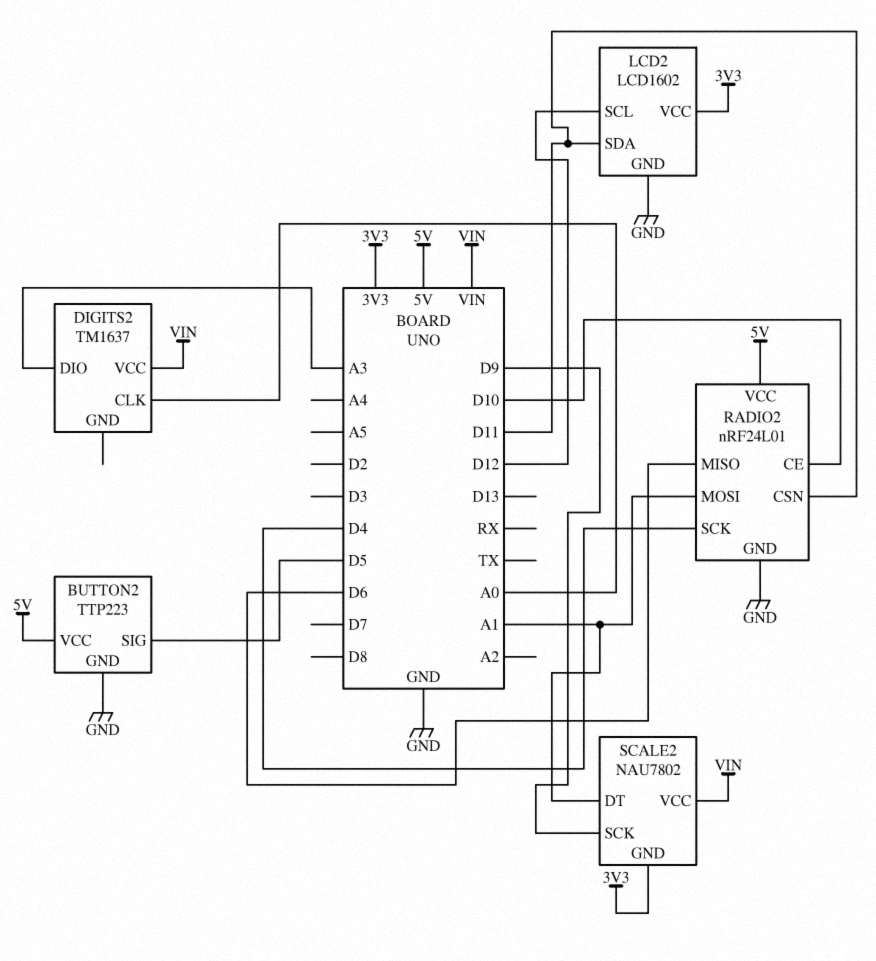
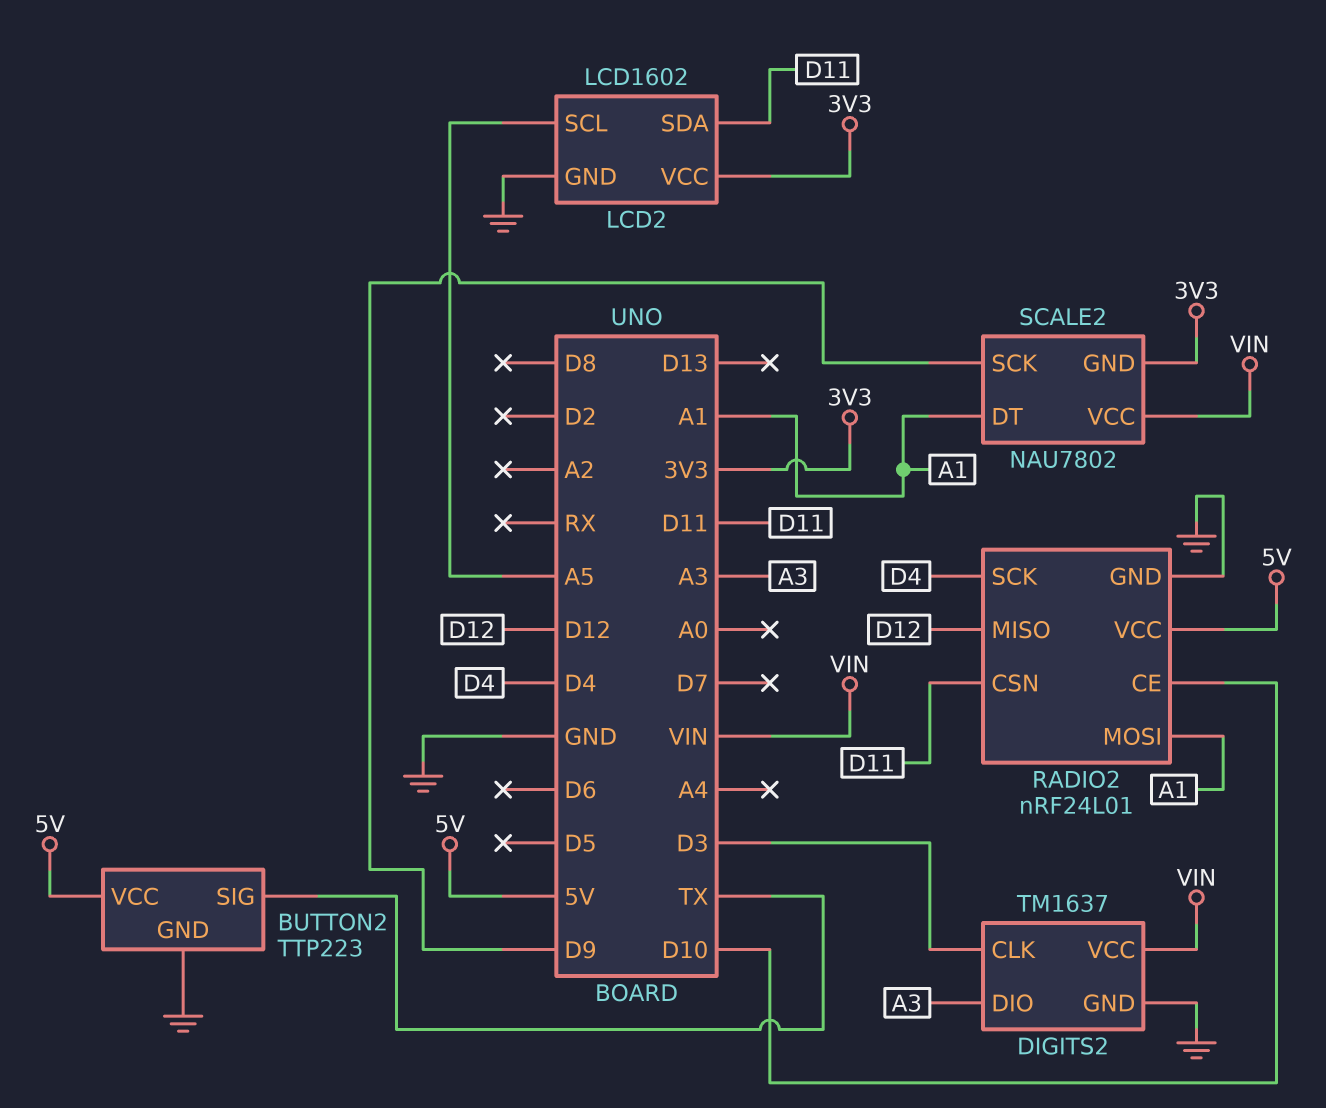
BUTTON2 pin SIG: D5 -> TX
DIGITS2 pin CLK: A0 -> D3
DIGITS2 pin GND: none -> GND
LCD2 pin SCL: D12 -> A5
RADIO2 pin MISO: D6 -> D12

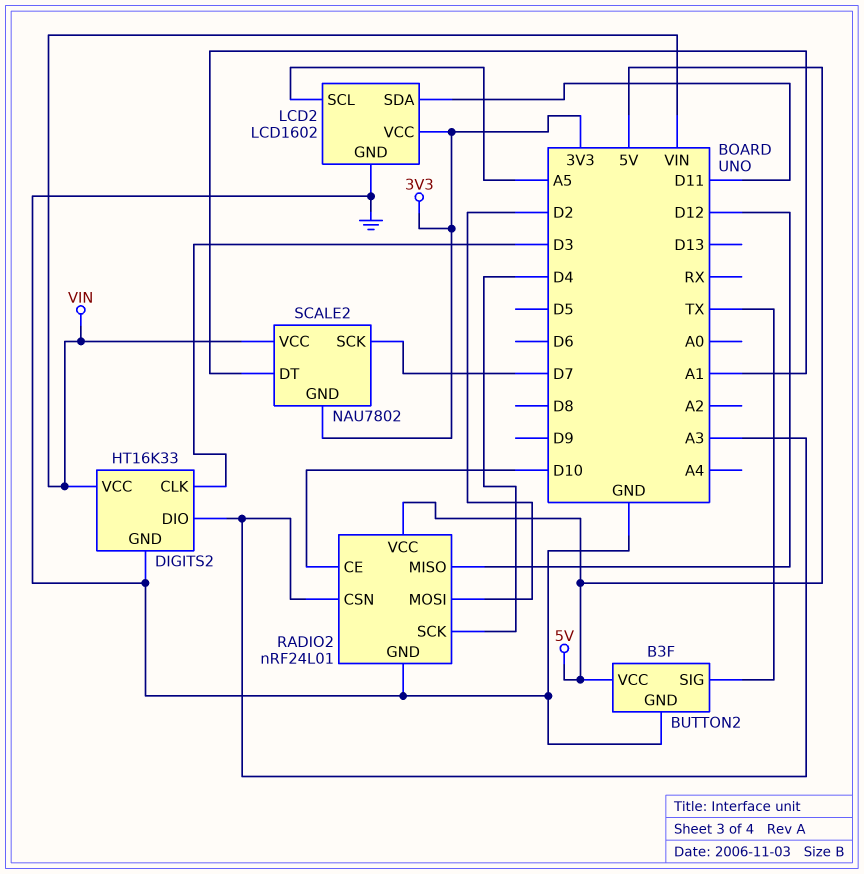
BUTTON2: TTP223 -> B3F
DIGITS2: TM1637 -> HT16K33
RADIO2 pin CSN: D11 -> A3
RADIO2 pin MOSI: A1 -> D2
SCALE2 pin SCK: D9 -> D7

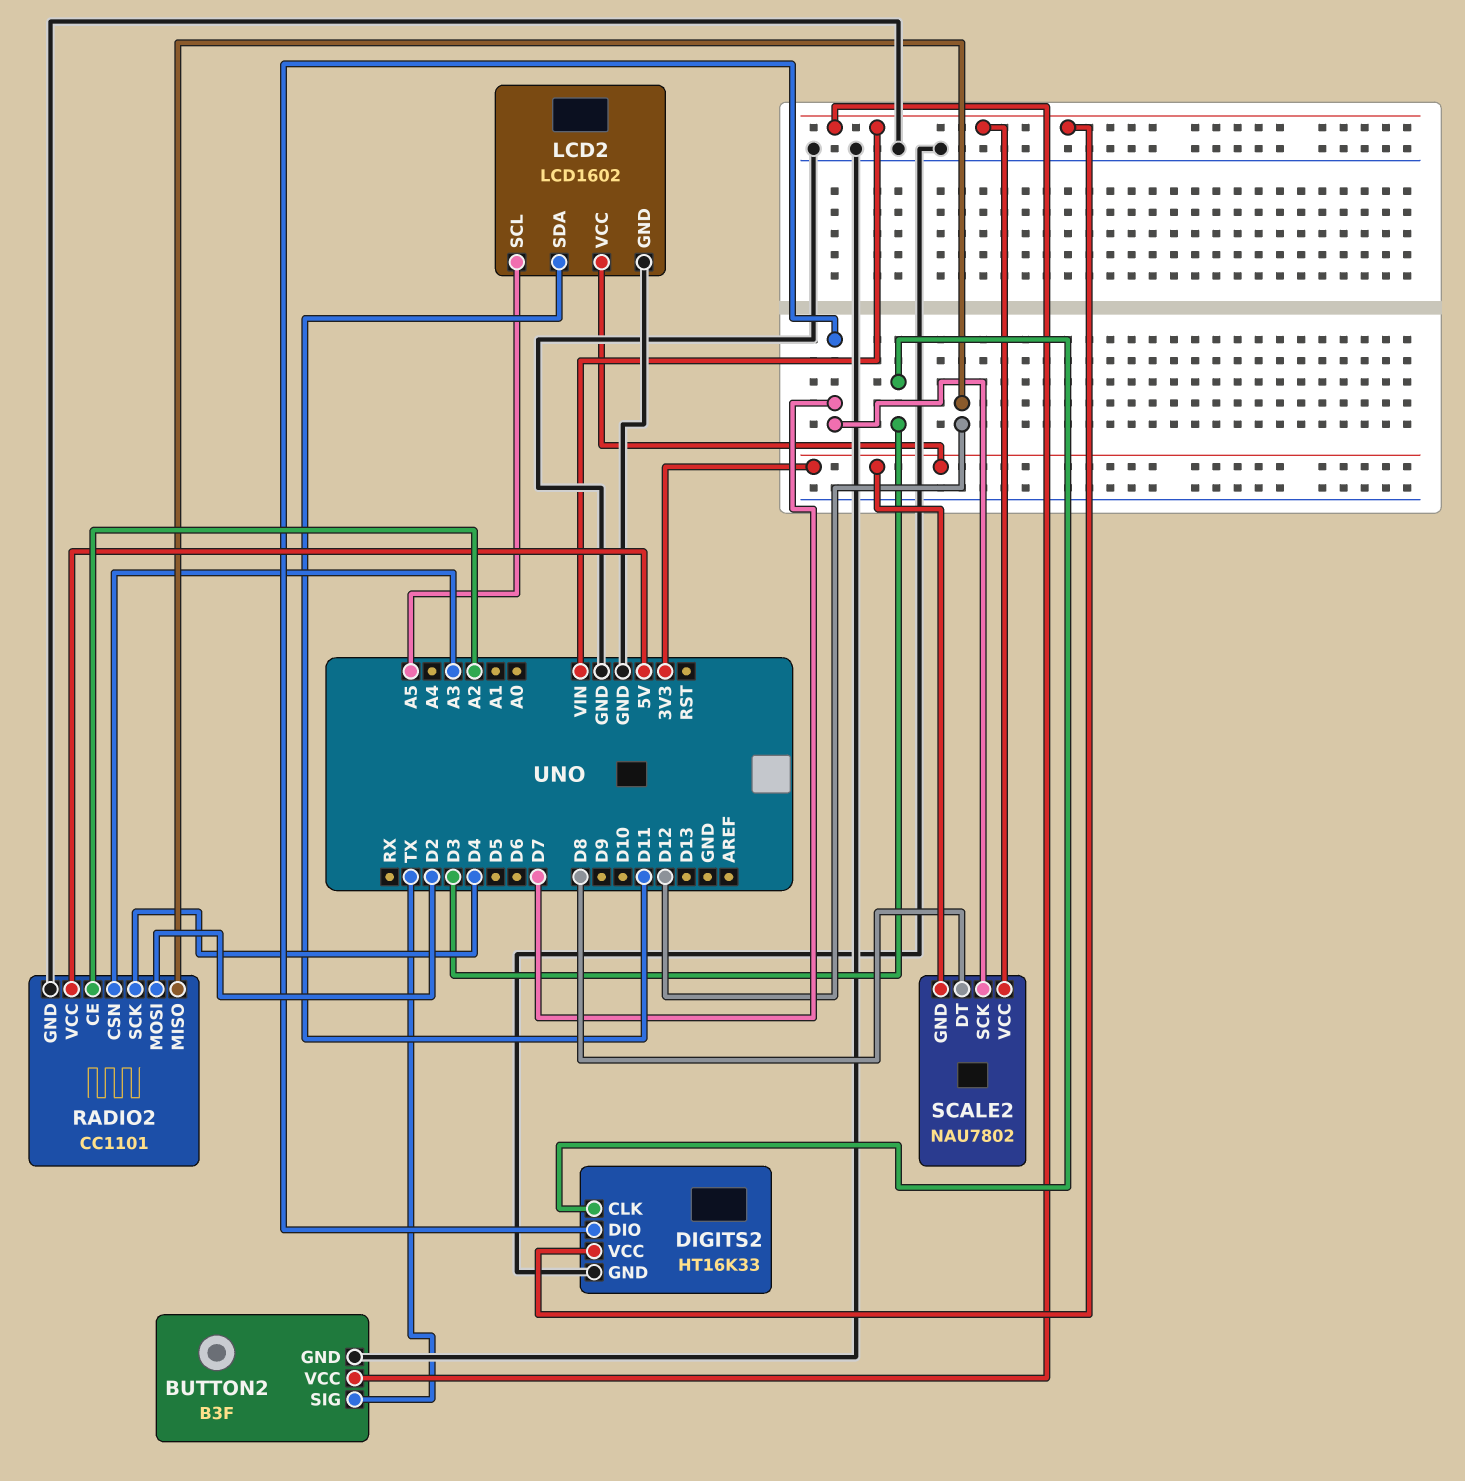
BUTTON2 pin VCC: 5V -> VIN
DIGITS2 pin DIO: A3 -> D7
RADIO2: nRF24L01 -> CC1101
RADIO2 pin CE: D10 -> A2
SCALE2 pin DT: A1 -> D8

